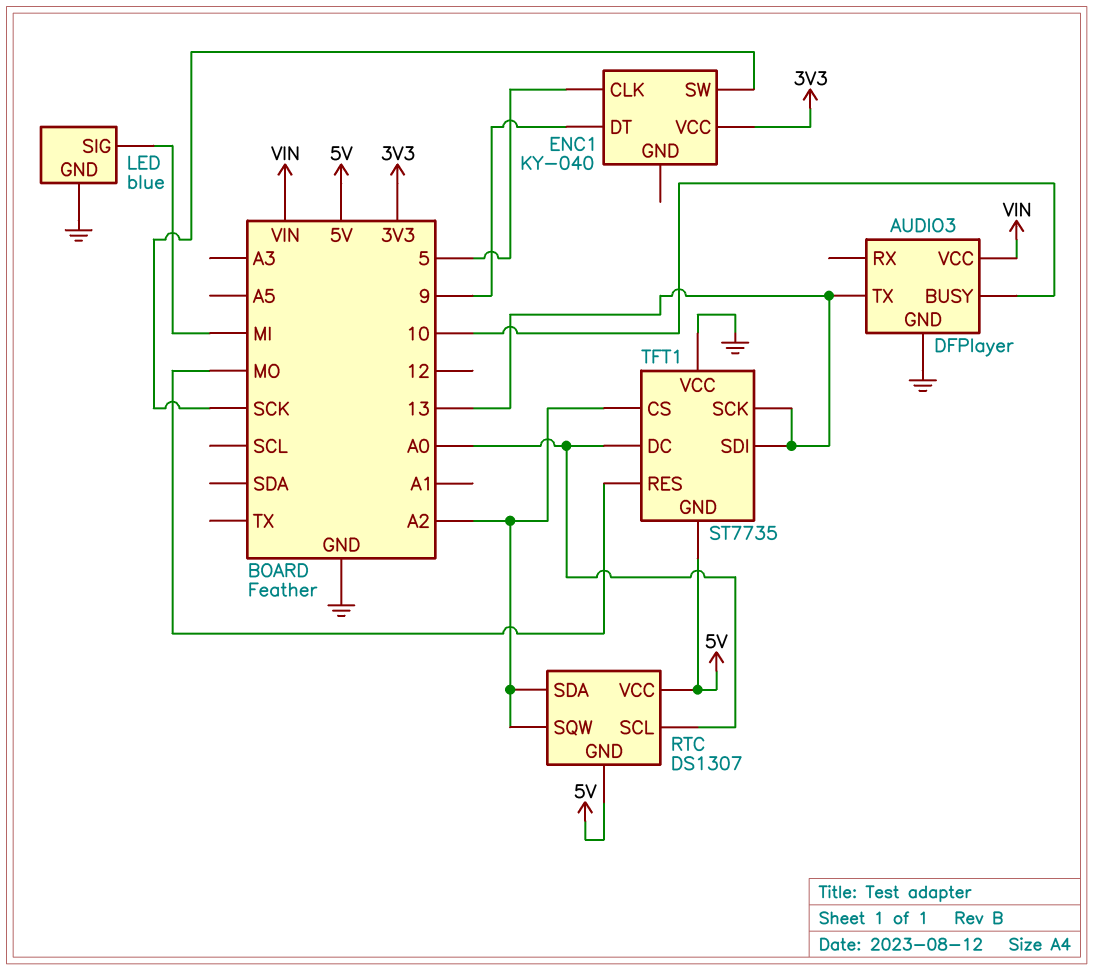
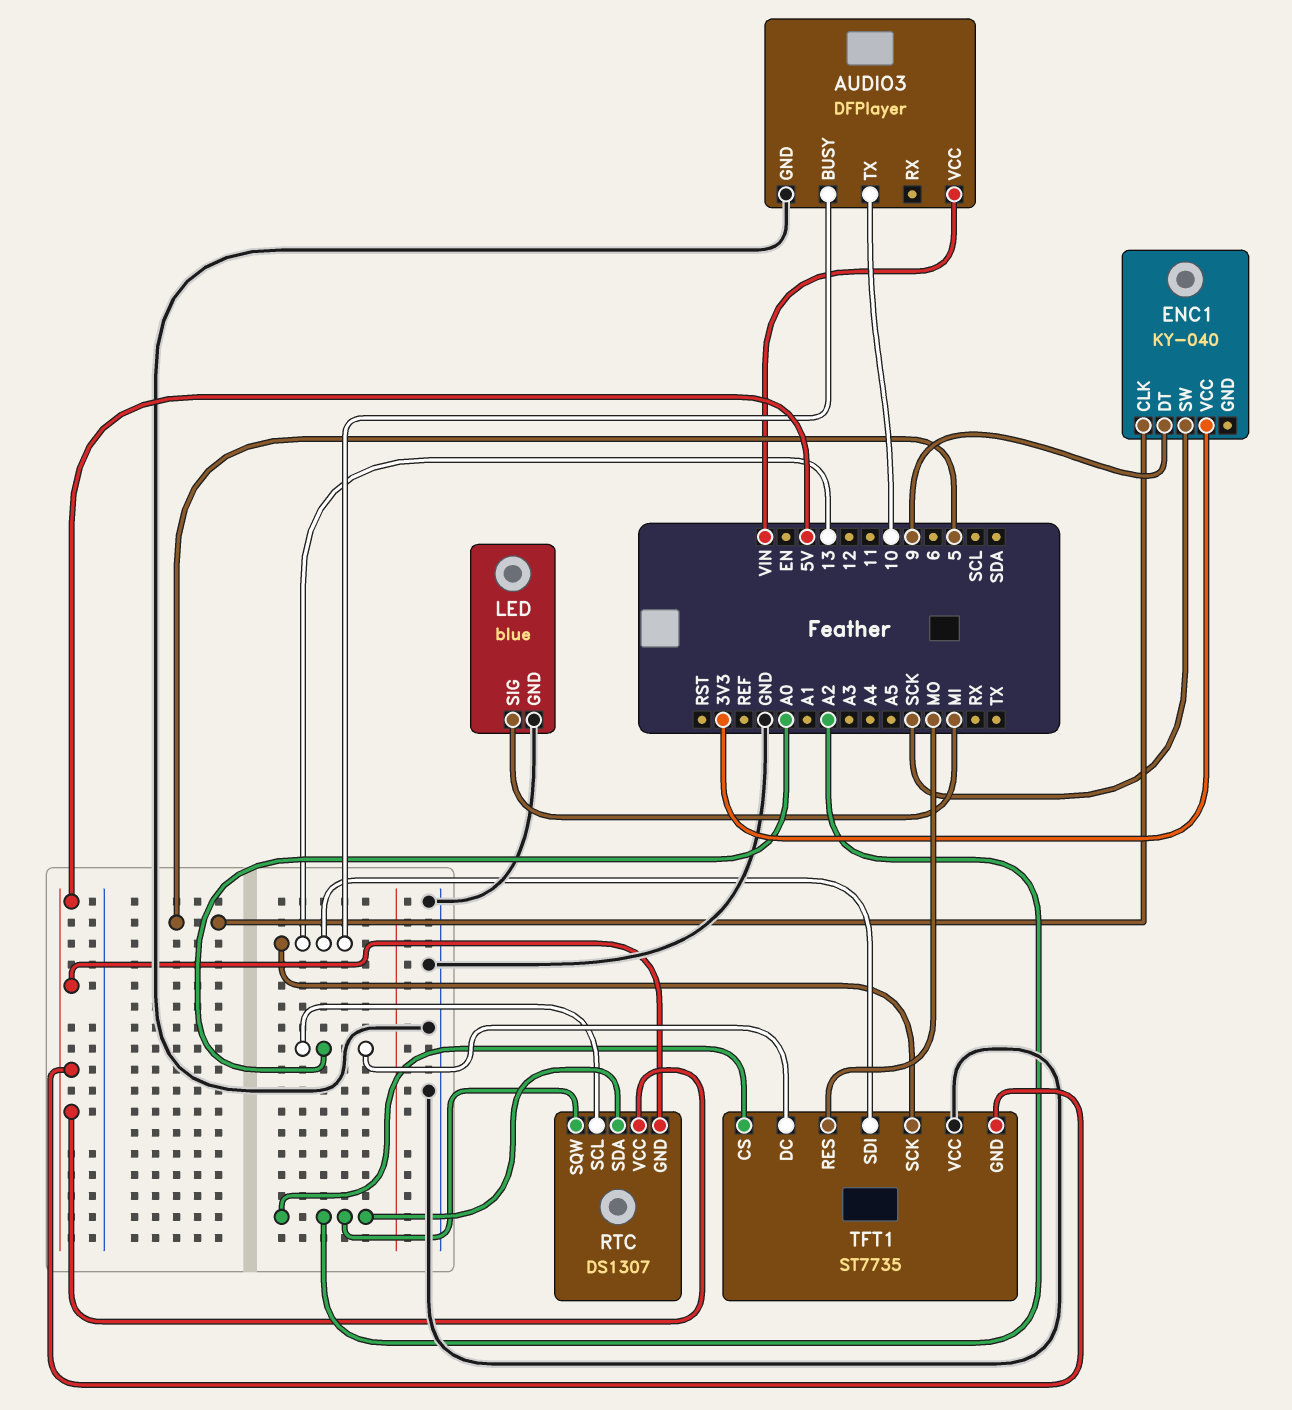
AUDIO3 pin BUSY: 10 -> 13
AUDIO3 pin TX: 13 -> 10

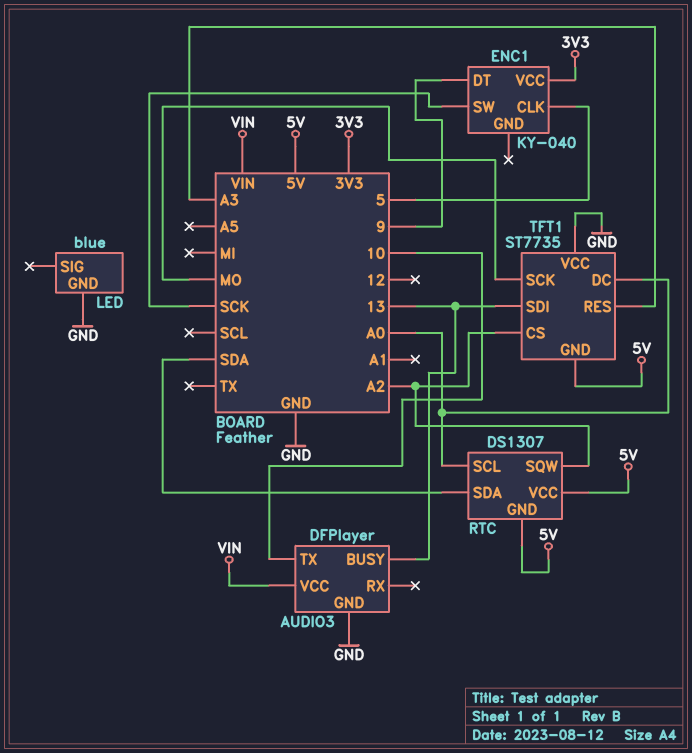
LED pin SIG: MI -> none
RTC pin SDA: A2 -> SDA
TFT1 pin RES: MO -> A3
TFT1 pin SCK: 13 -> MO

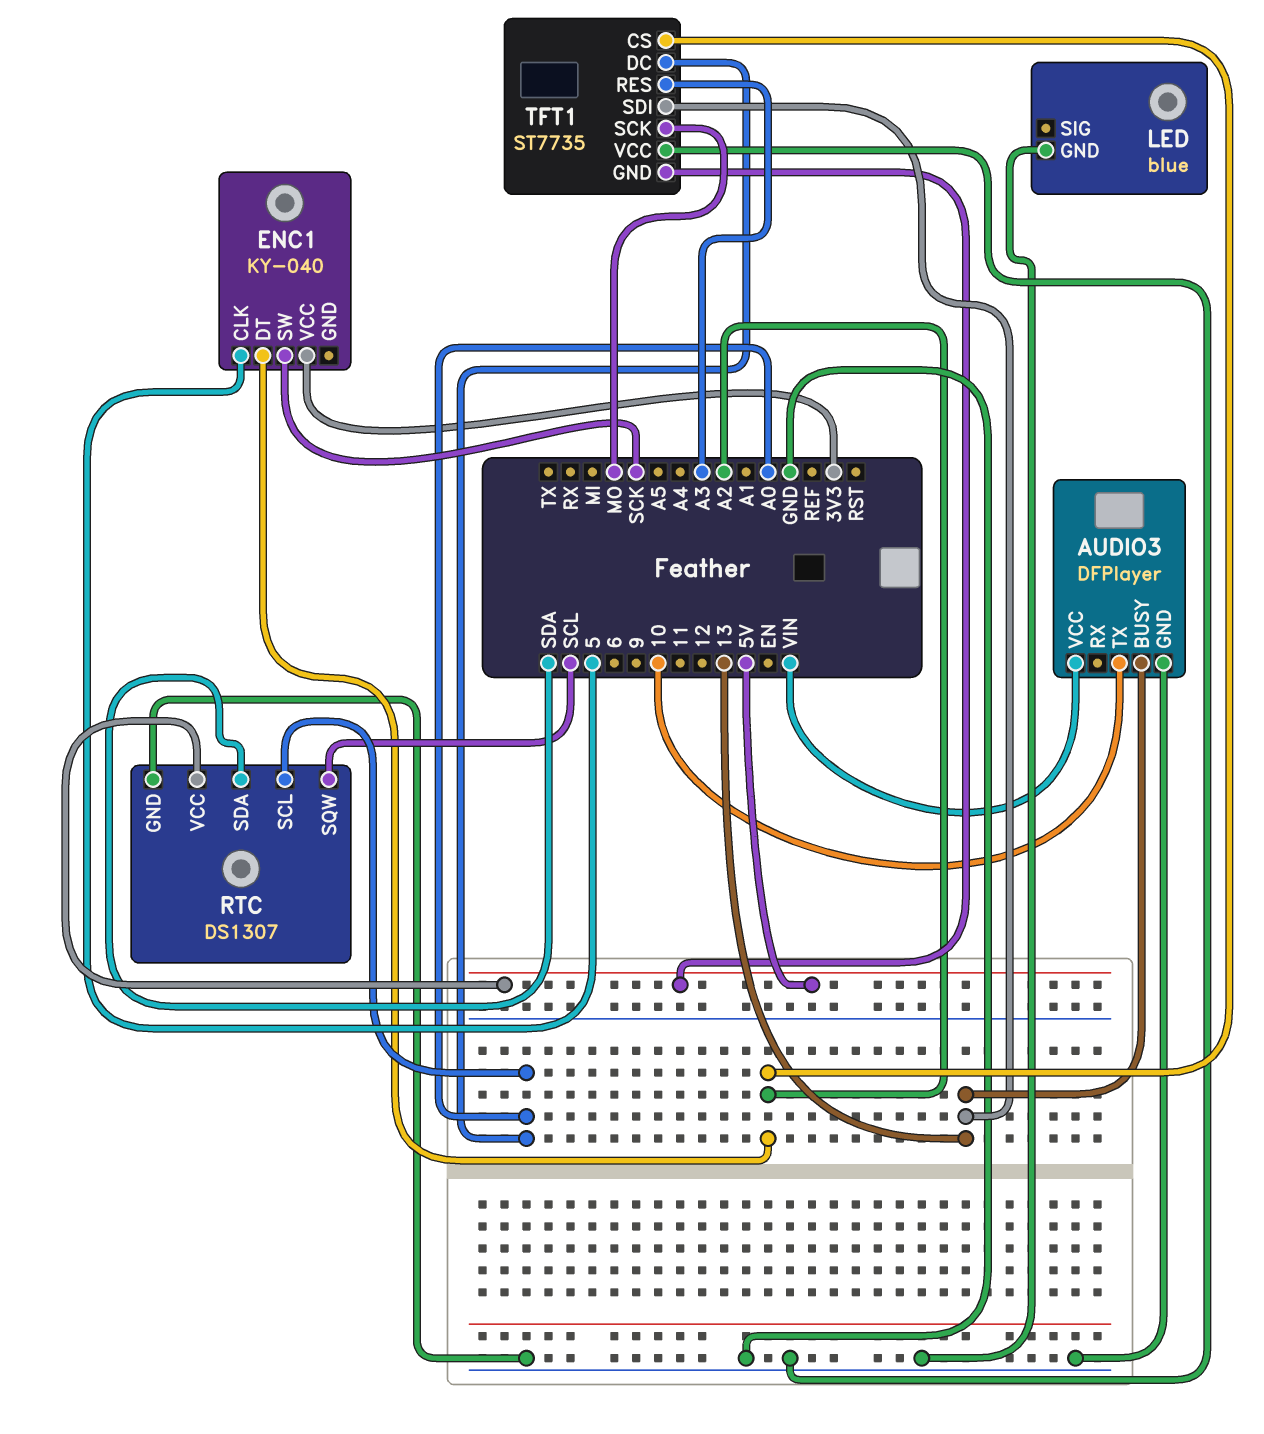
ENC1 pin DT: 9 -> A2
RTC pin GND: 5V -> GND
RTC pin SQW: A2 -> SCL

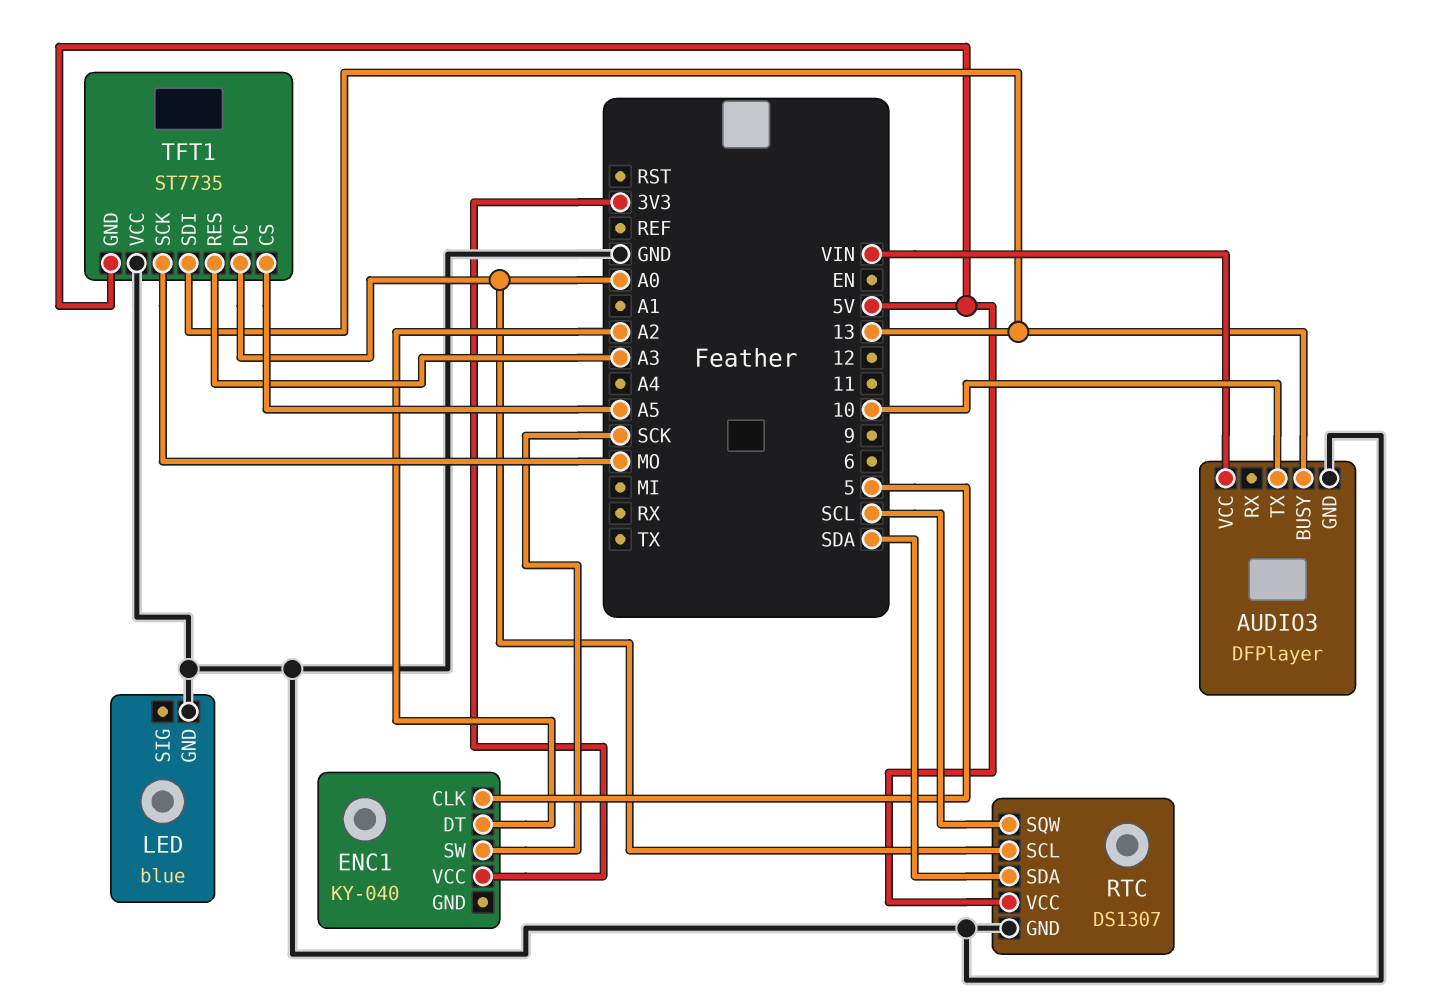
TFT1 pin CS: A2 -> A5

